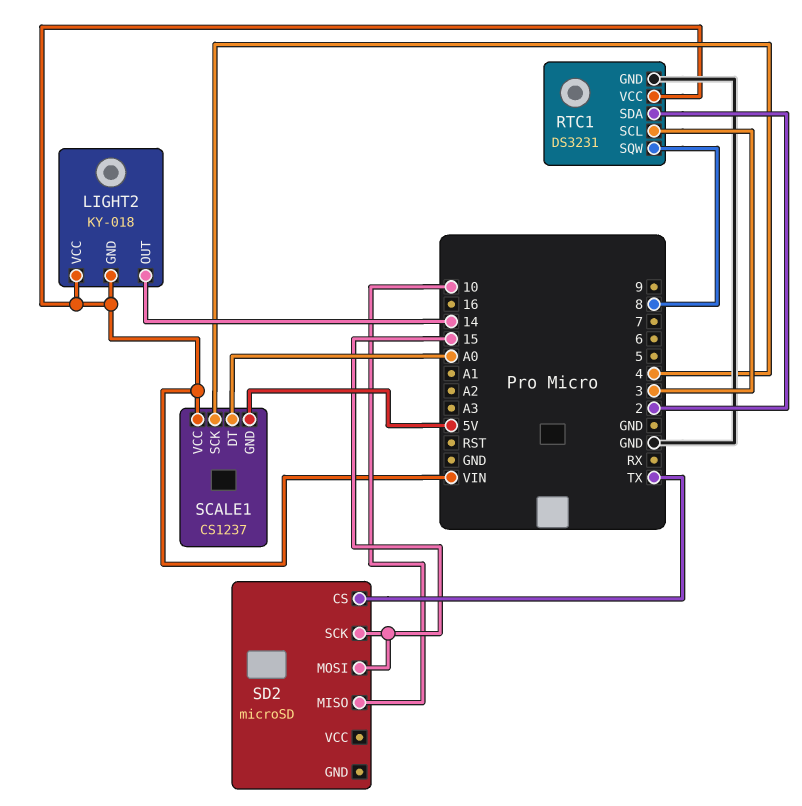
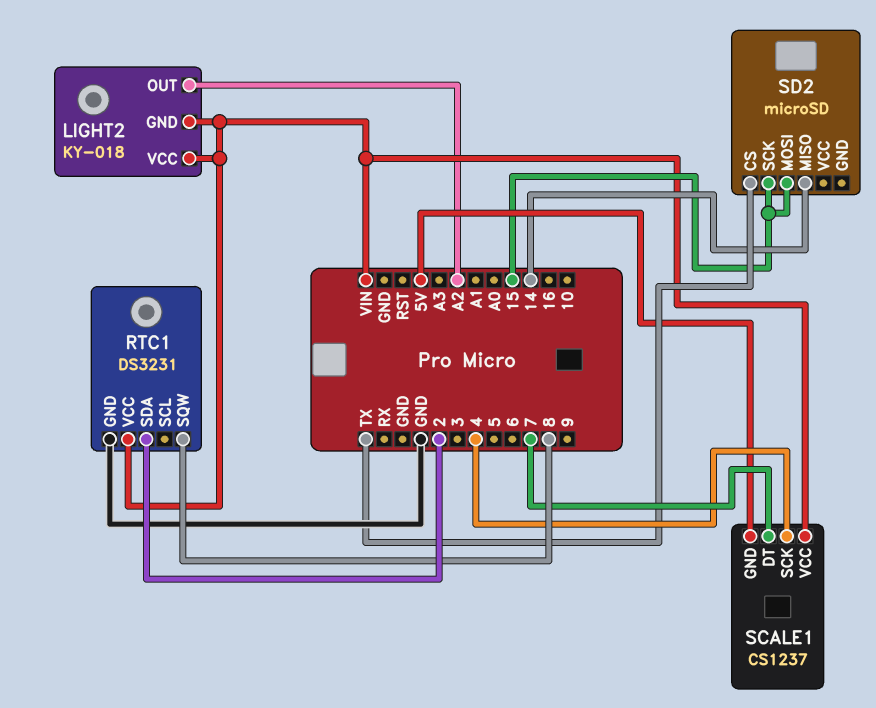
LIGHT2 pin OUT: 14 -> A2
RTC1 pin SCL: 3 -> none
SCALE1 pin DT: A0 -> 7
SD2 pin MISO: 10 -> 14

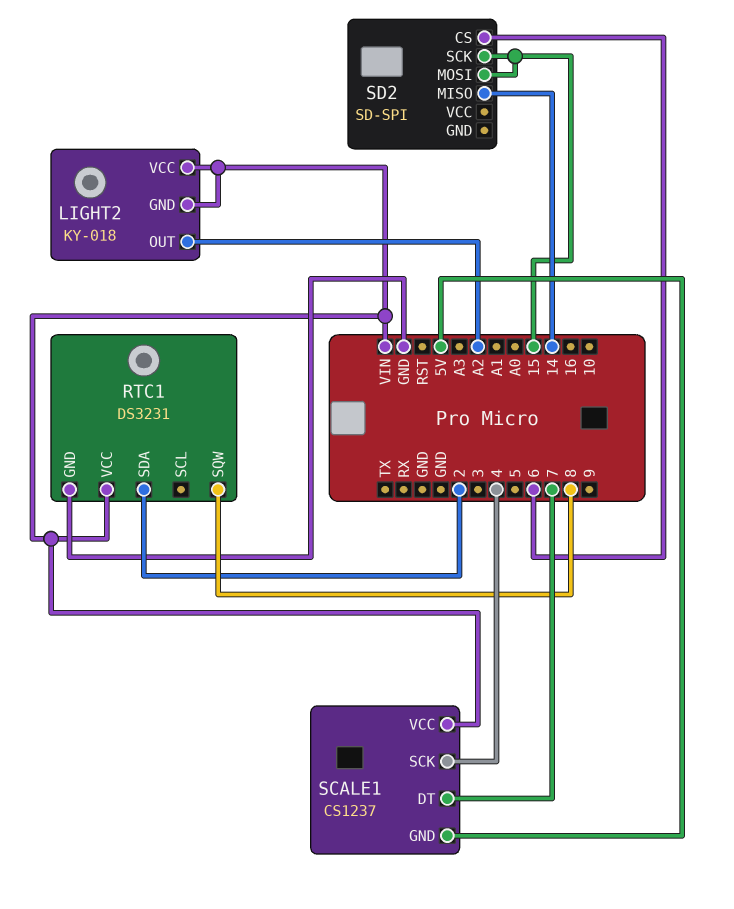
SD2: microSD -> SD-SPI
SD2 pin CS: TX -> 6

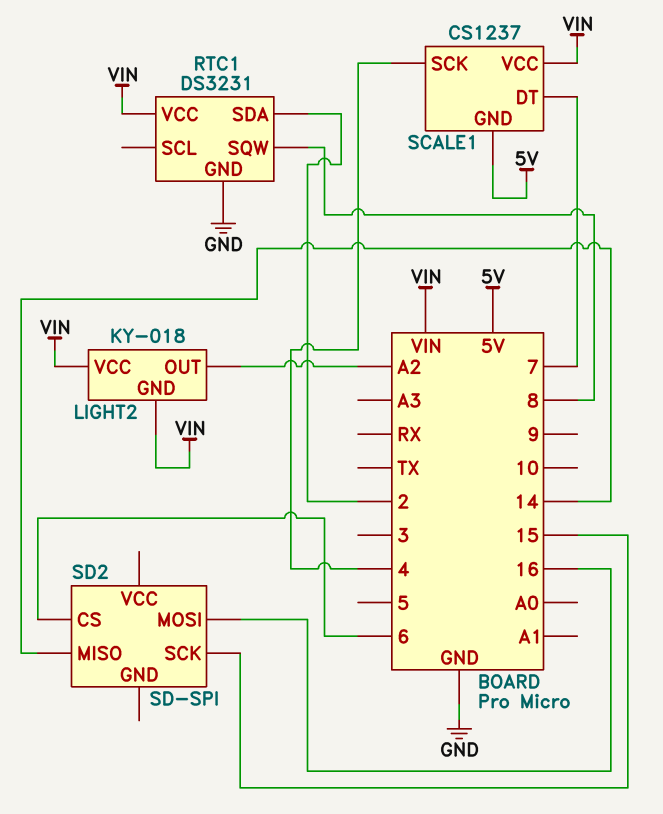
SD2 pin MOSI: 15 -> 16

